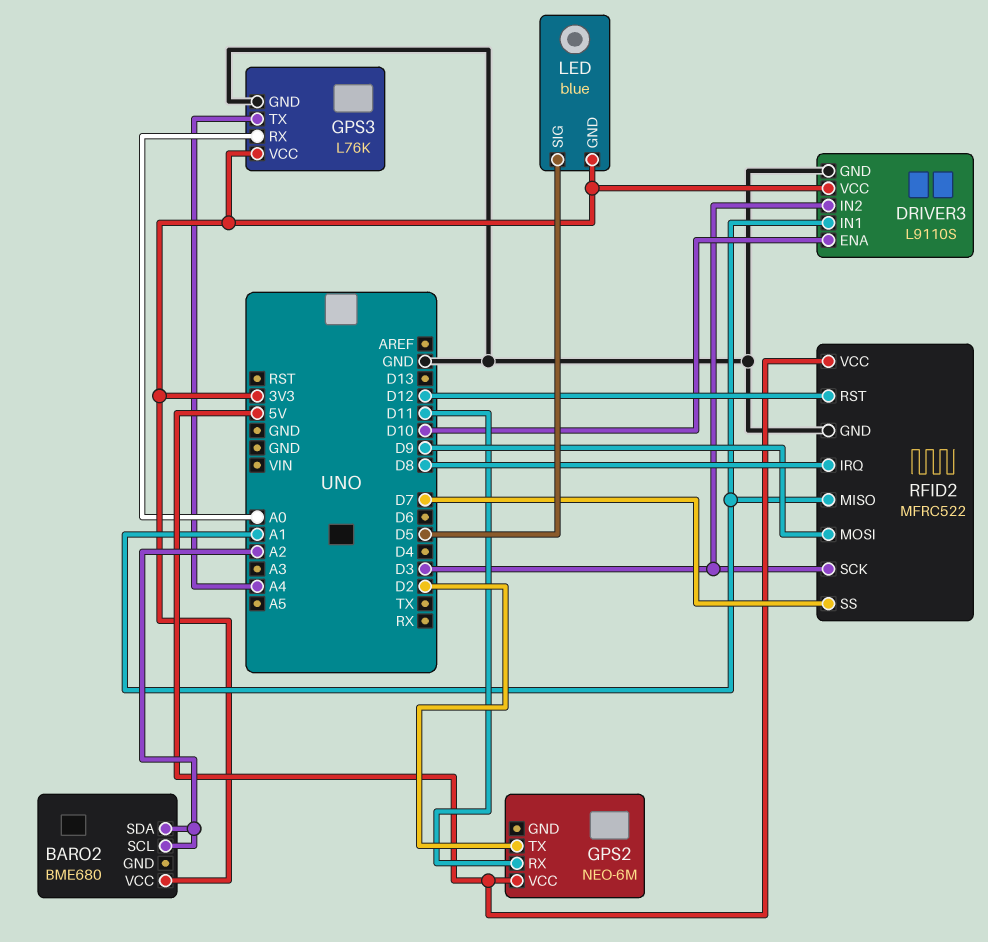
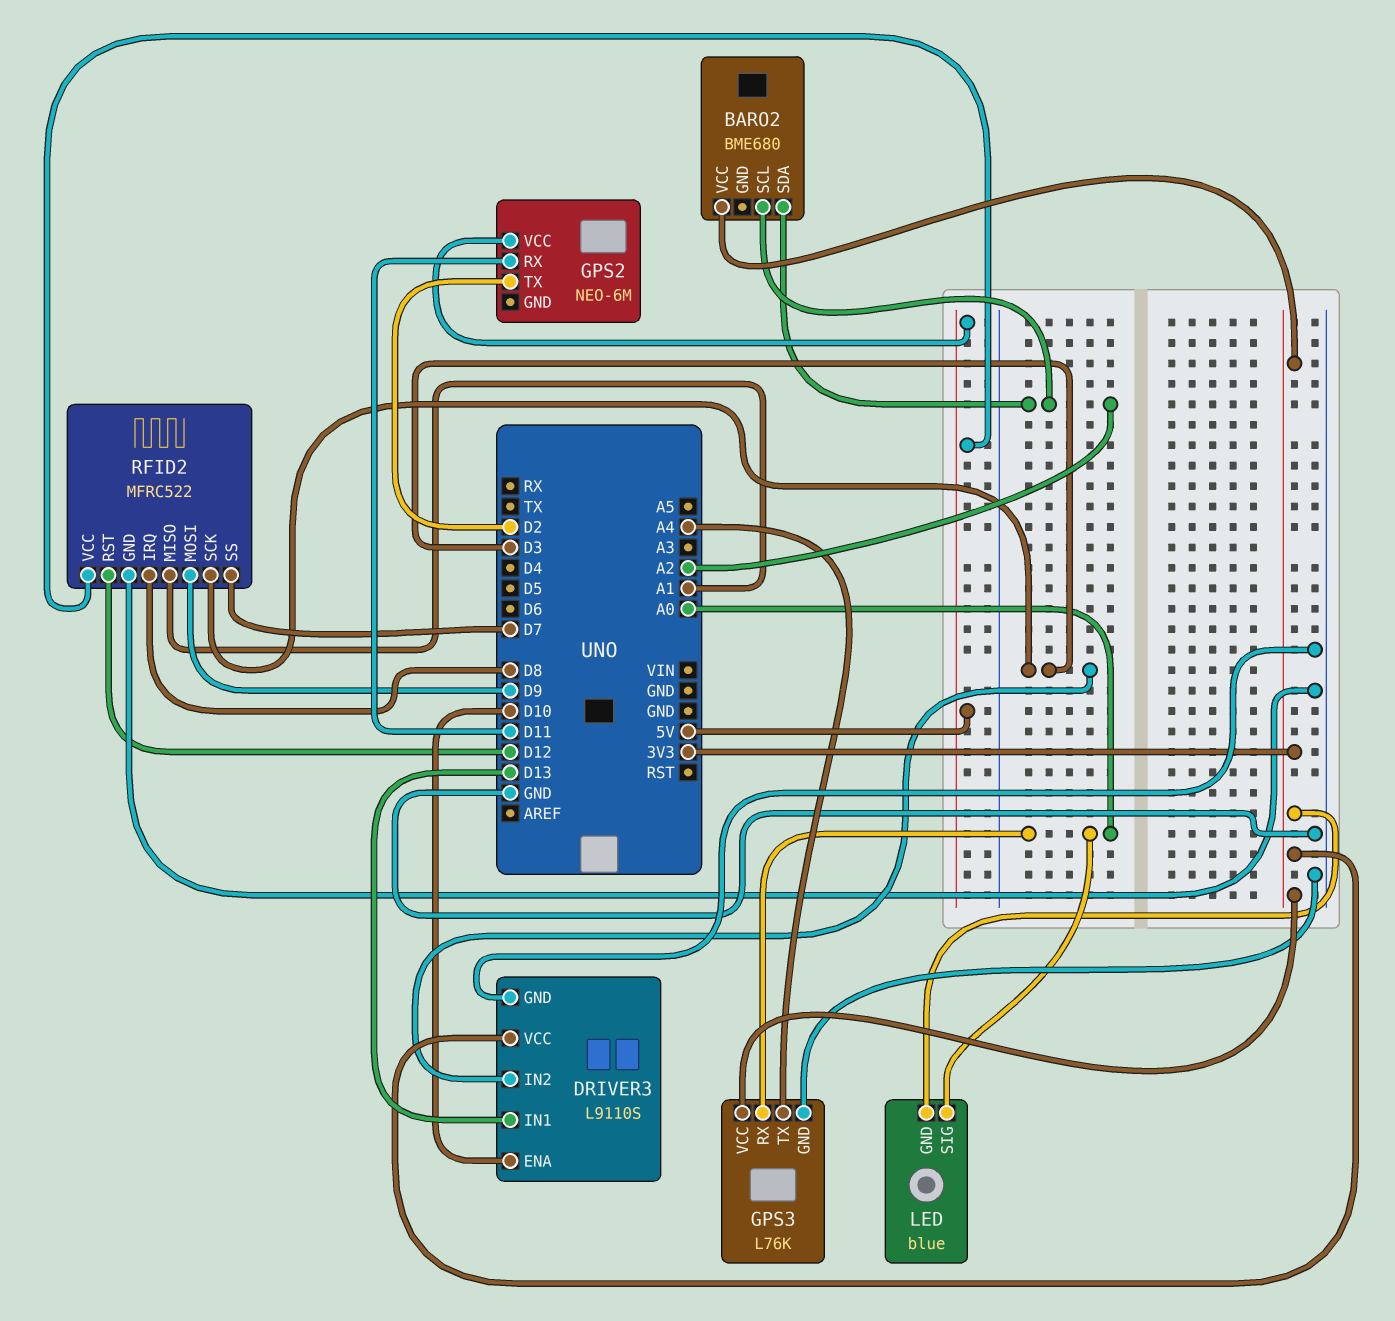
DRIVER3 pin IN1: A1 -> D13
LED pin SIG: D5 -> A0

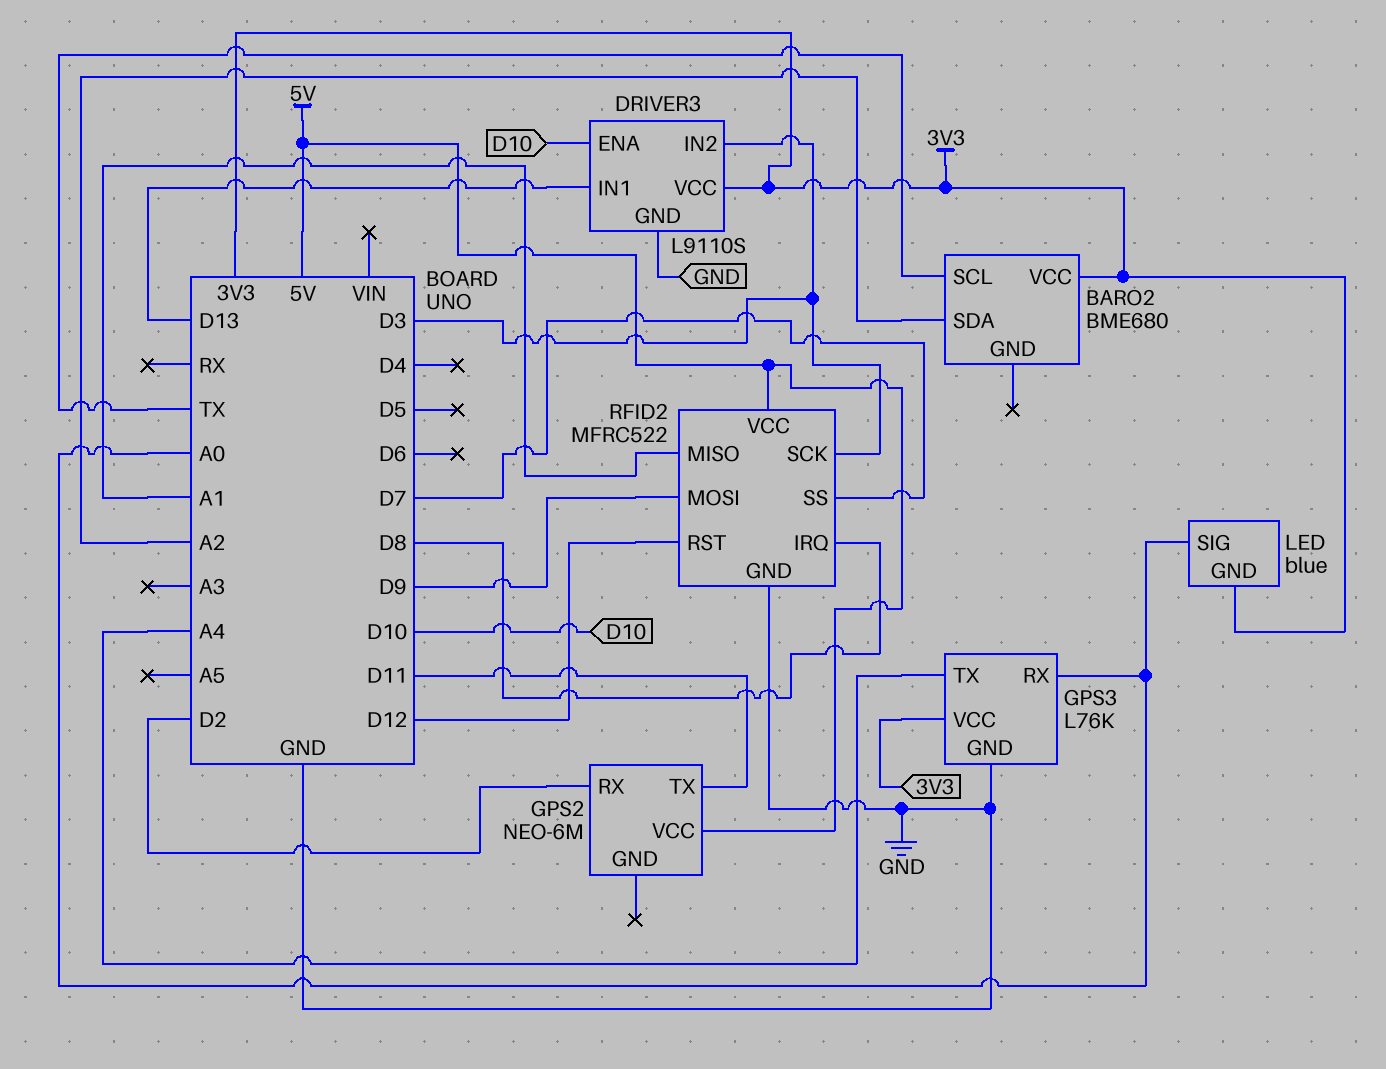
BARO2 pin SCL: A2 -> TX
GPS2 pin RX: D11 -> D2
GPS2 pin TX: D2 -> D11

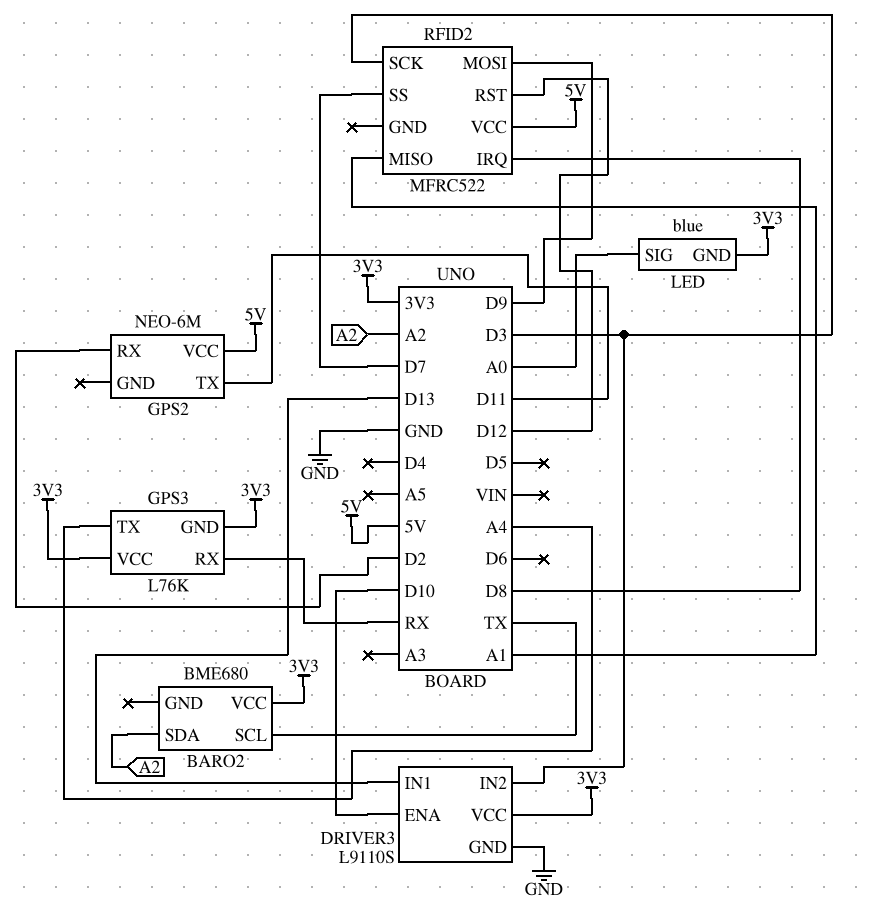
GPS3 pin GND: GND -> 3V3
GPS3 pin RX: A0 -> RX
RFID2 pin GND: GND -> none

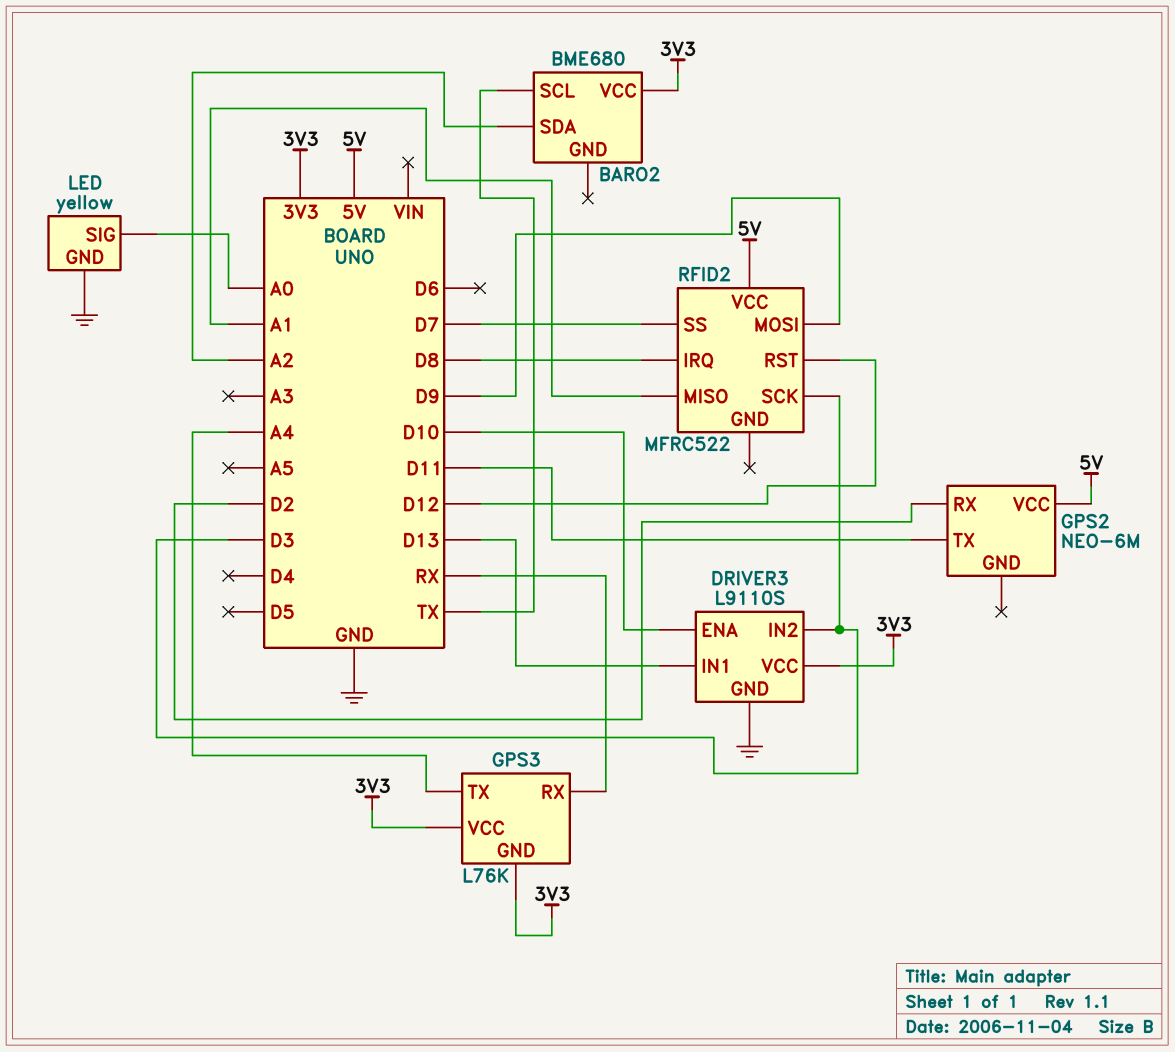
LED: blue -> yellow
LED pin GND: 3V3 -> GND

